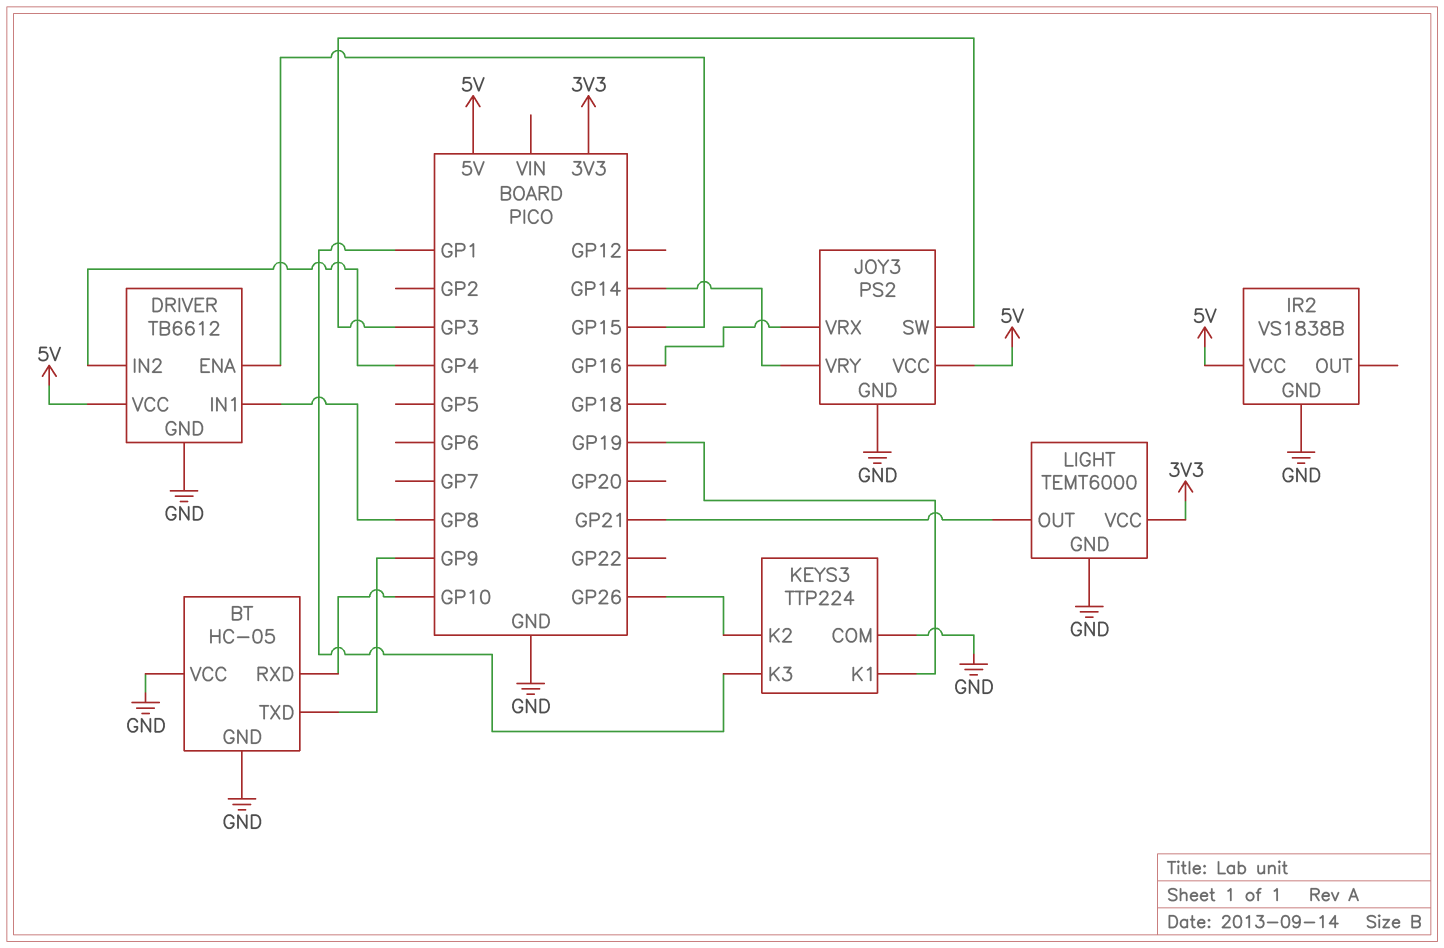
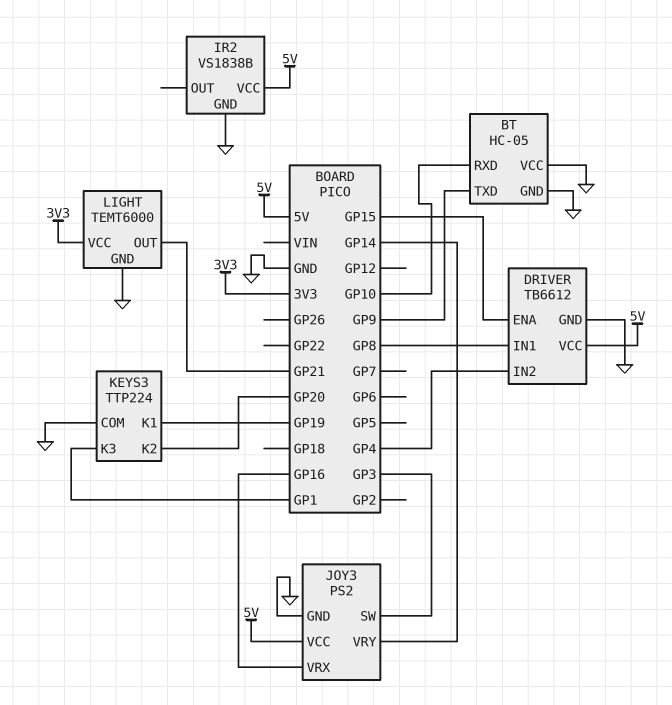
KEYS3 pin K2: GP26 -> GP20

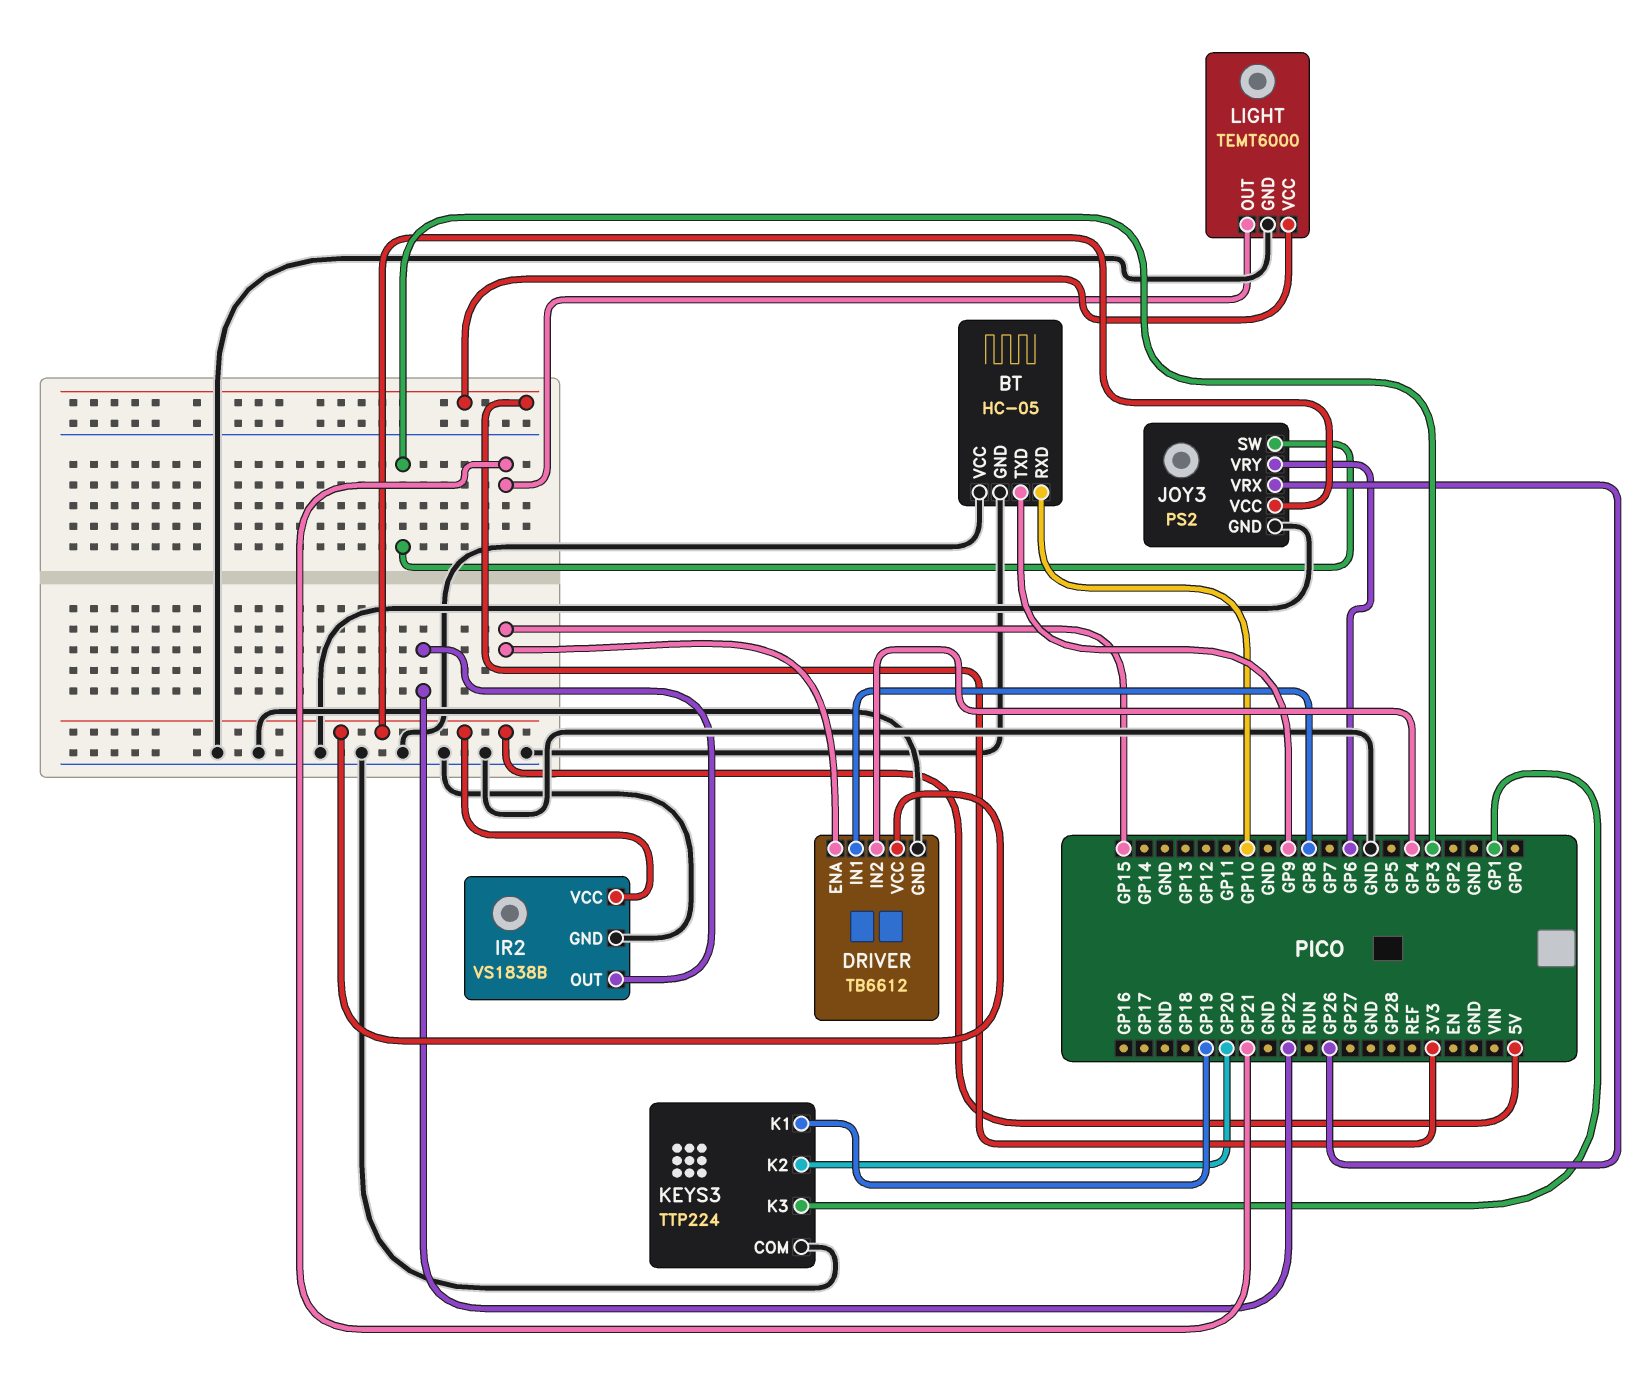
IR2 pin OUT: none -> GP22
JOY3 pin VRX: GP16 -> GP26
JOY3 pin VRY: GP14 -> GP6

